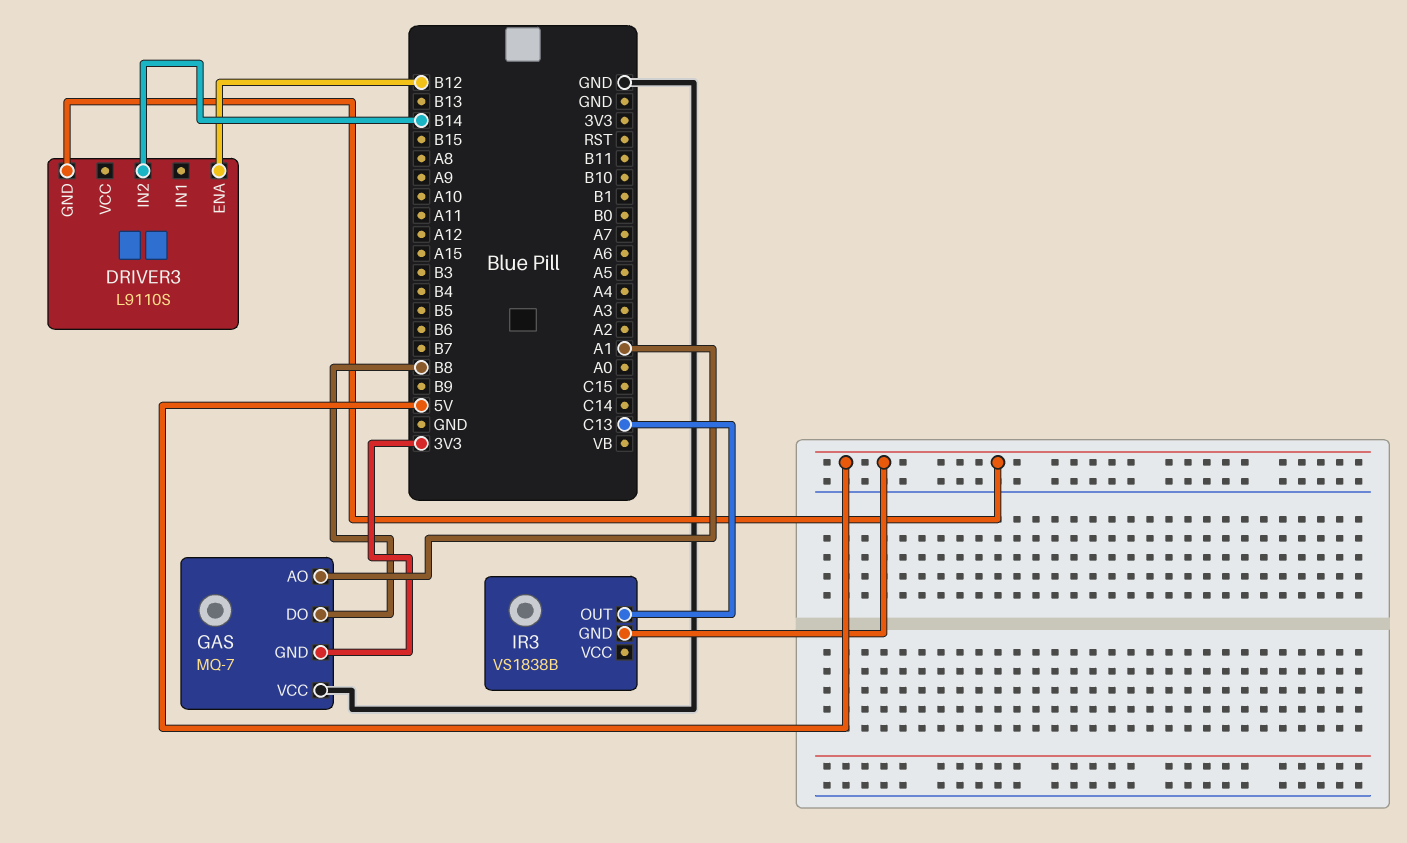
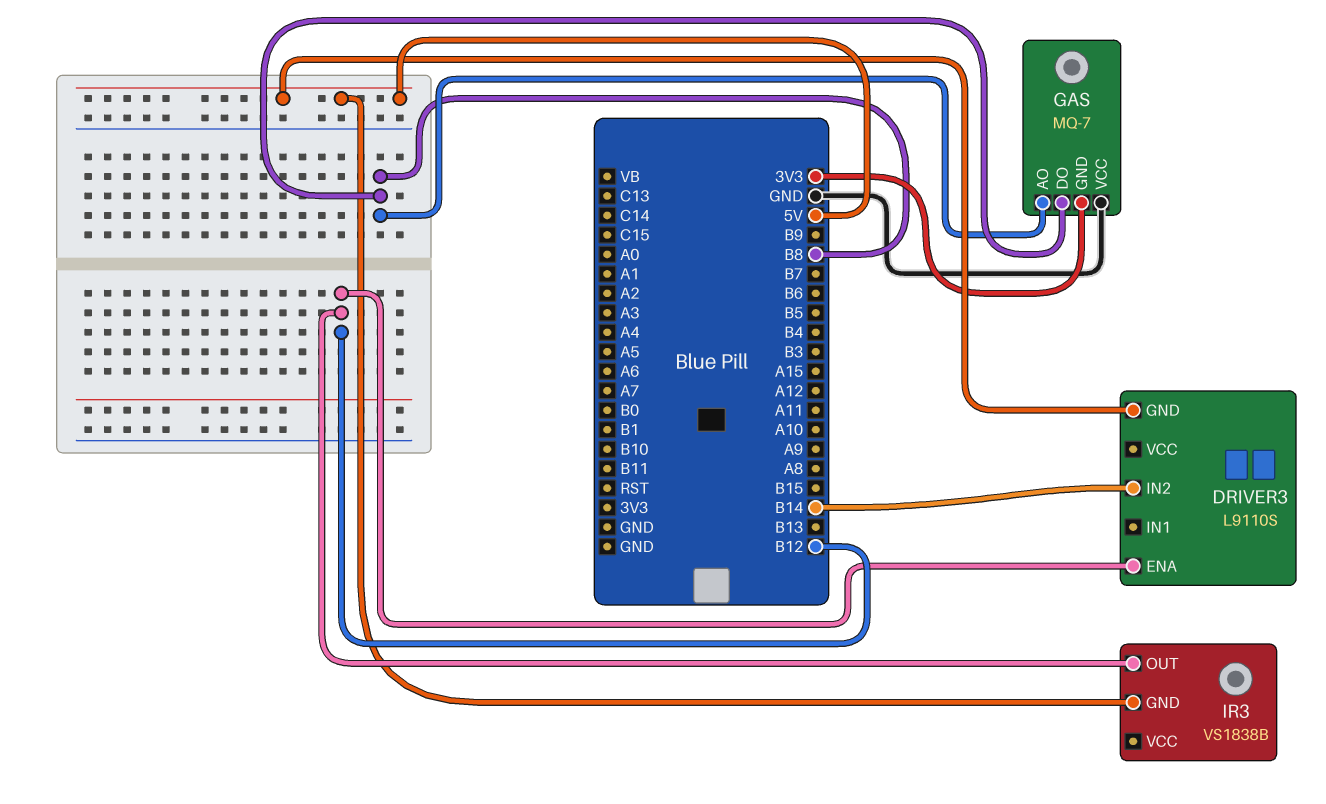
GAS pin AO: A1 -> B8
IR3 pin OUT: C13 -> B12

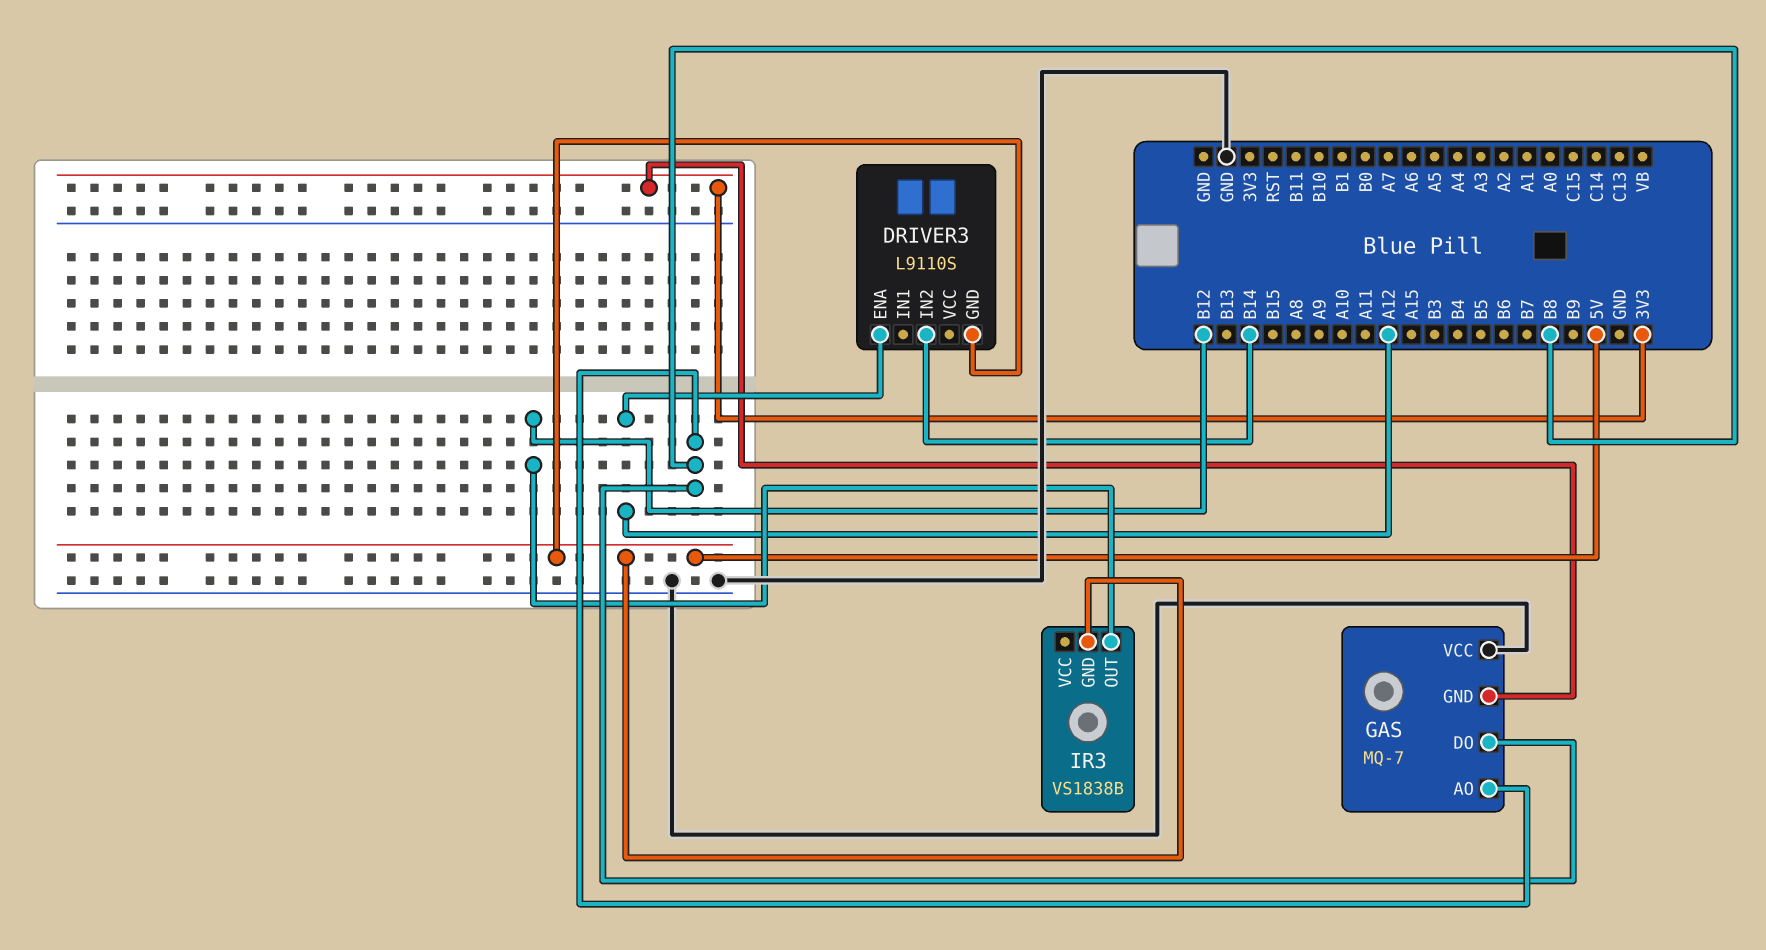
DRIVER3 pin ENA: B12 -> A12

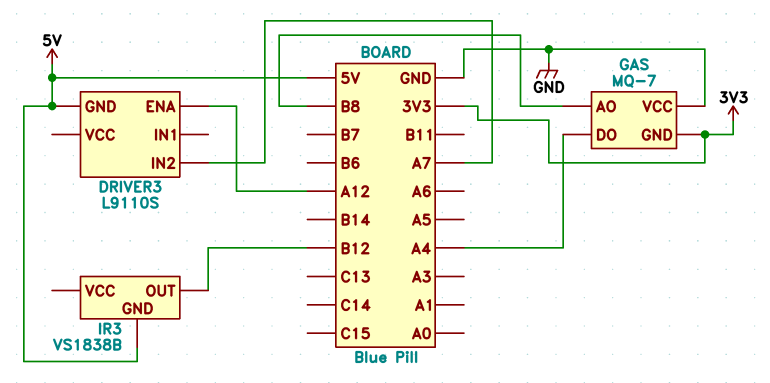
DRIVER3 pin IN2: B14 -> A7
GAS pin DO: B8 -> A4

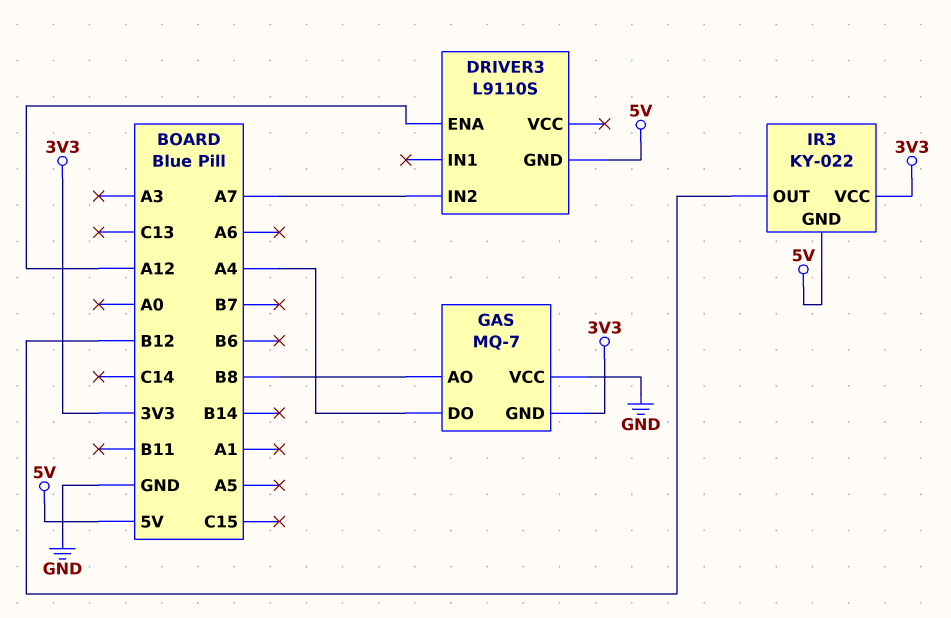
IR3: VS1838B -> KY-022
IR3 pin VCC: none -> 3V3

